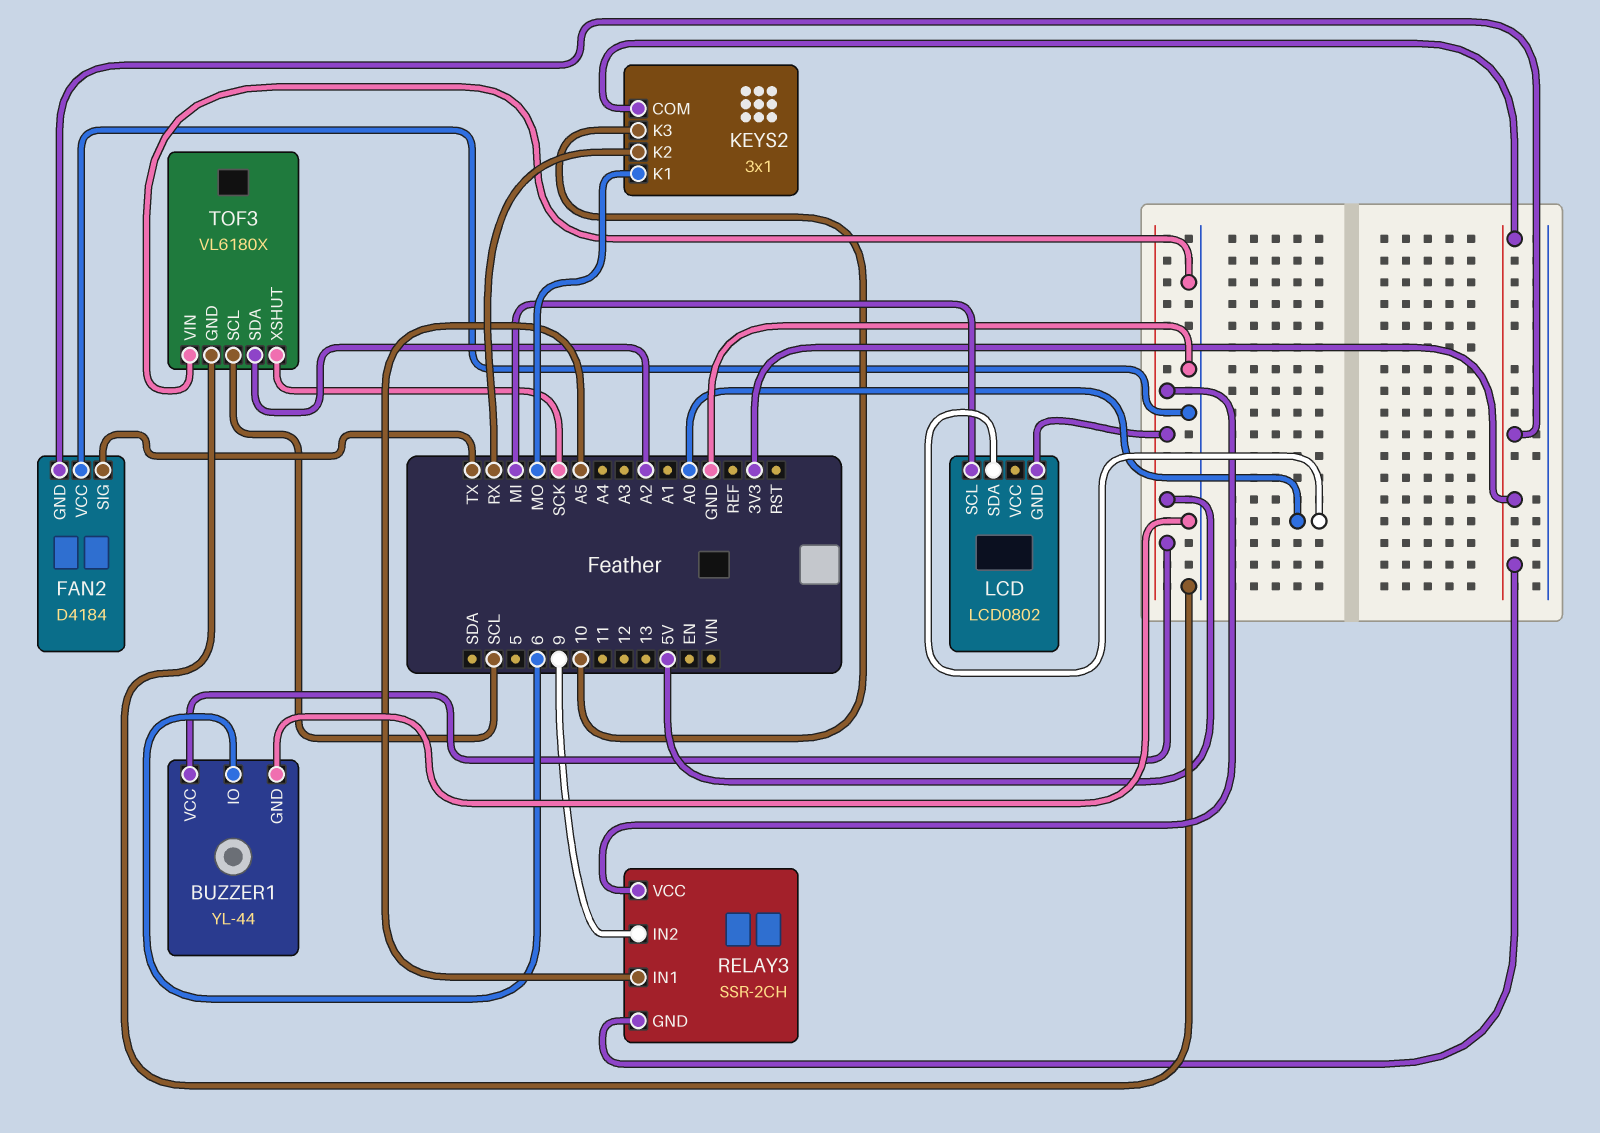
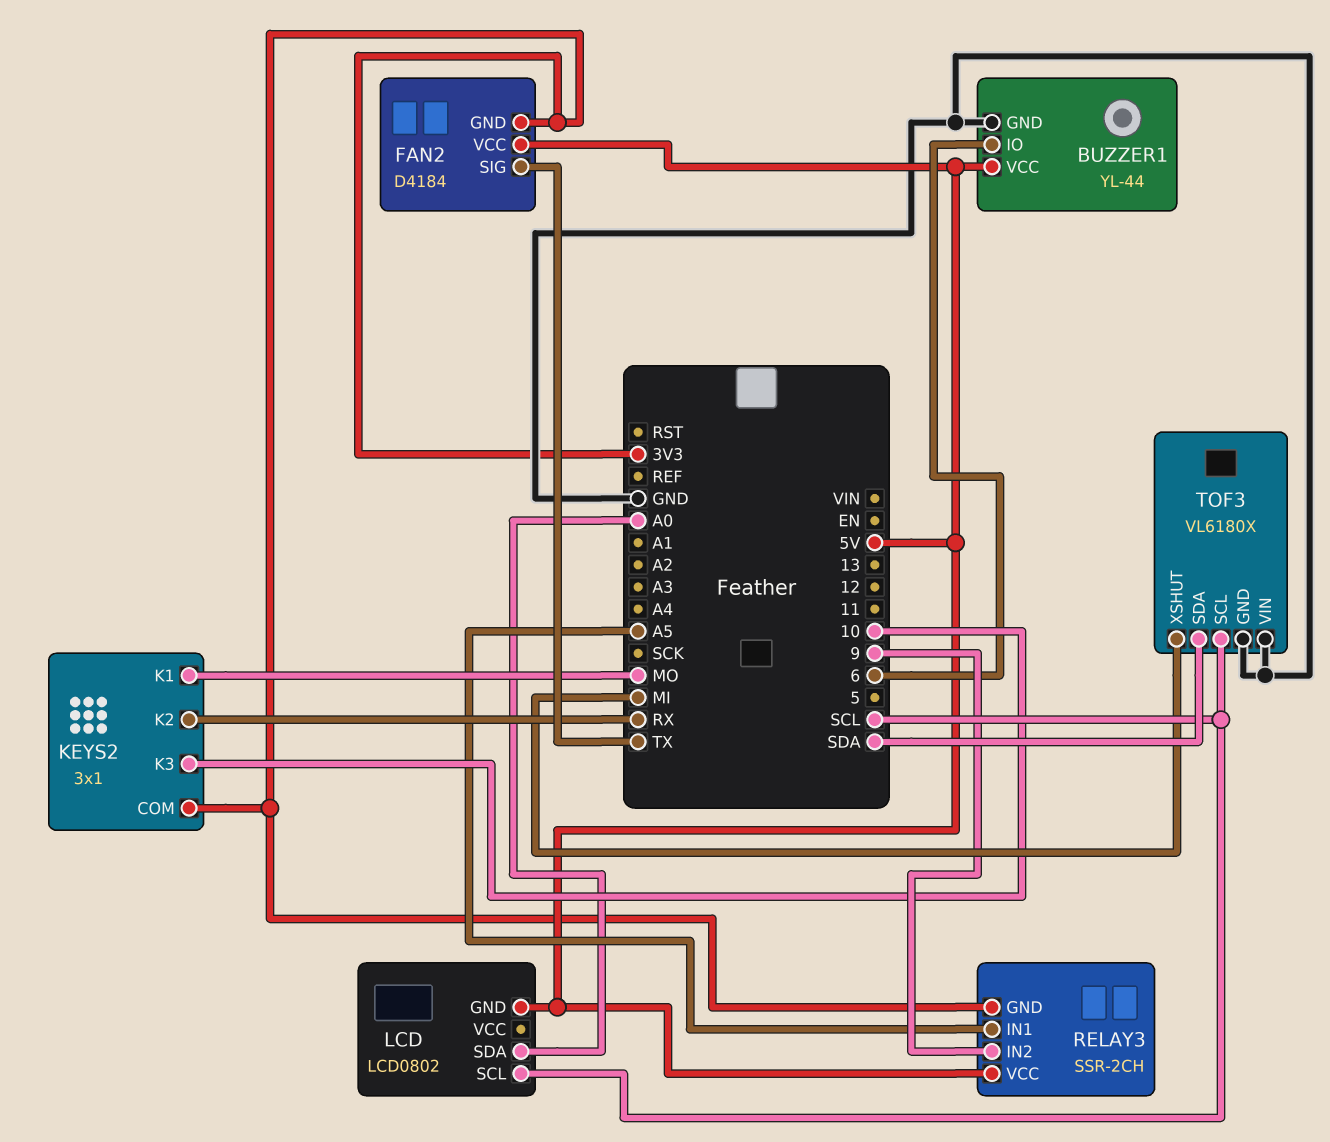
FAN2 pin VCC: GND -> 5V
LCD pin SCL: MI -> SCL
TOF3 pin SDA: A2 -> SDA
TOF3 pin XSHUT: SCK -> MI

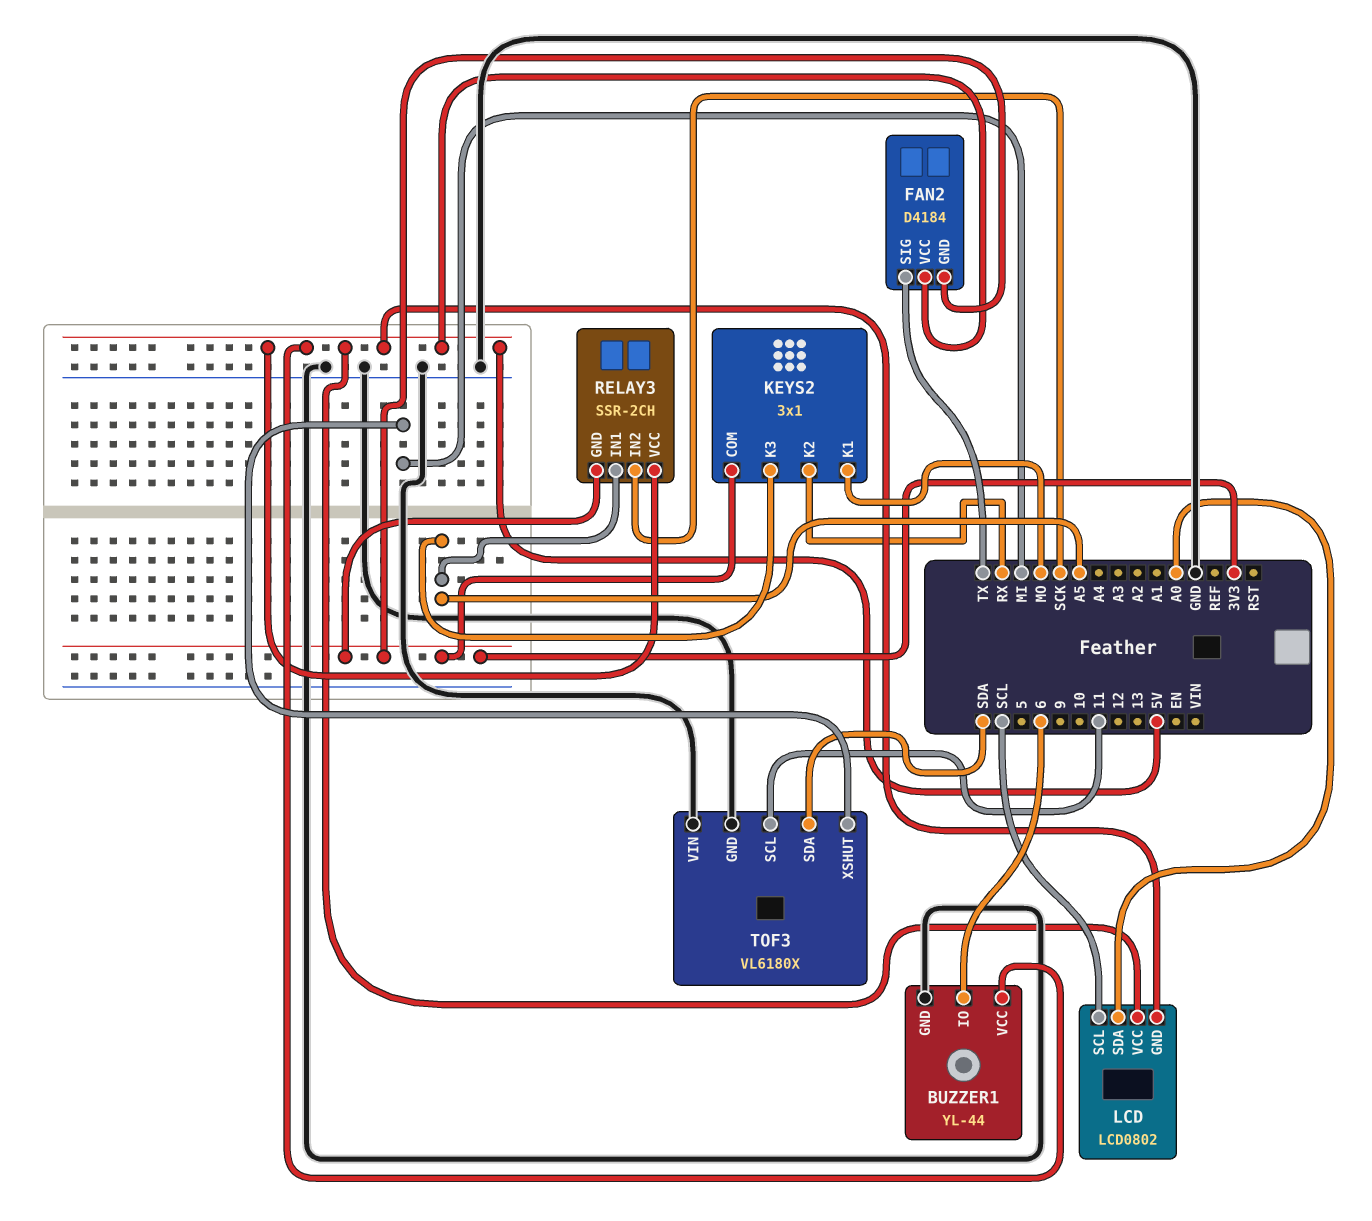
KEYS2 pin K3: 10 -> A5
LCD pin VCC: none -> 5V
RELAY3 pin IN2: 9 -> SCK
TOF3 pin SCL: SCL -> 11

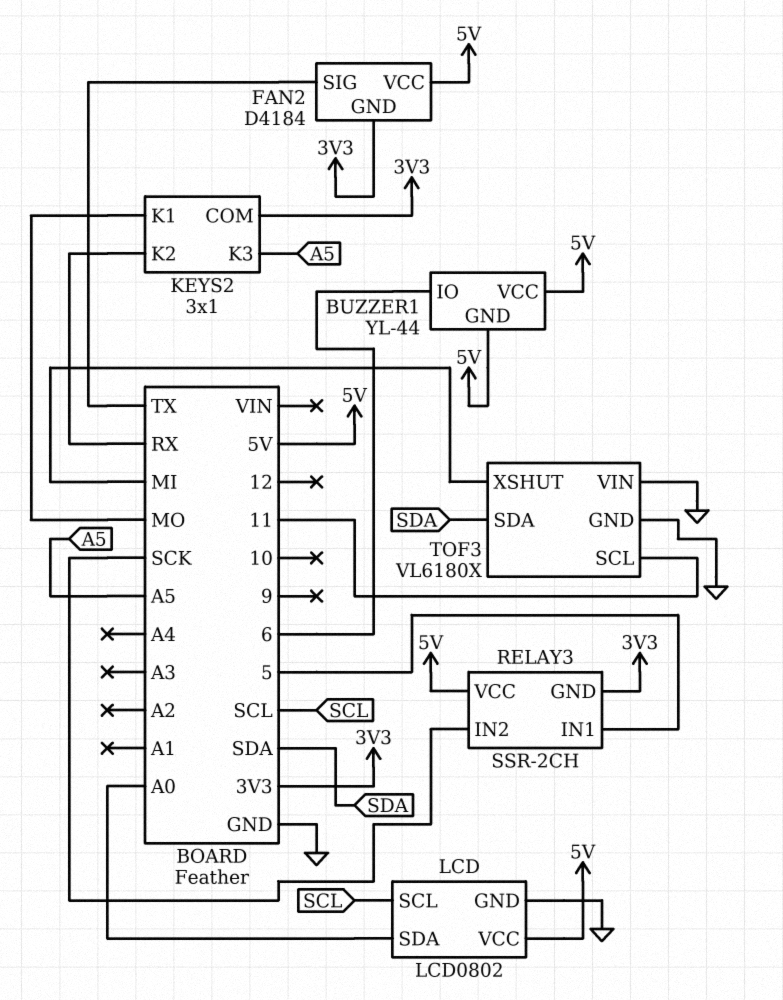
BUZZER1 pin GND: GND -> 5V
LCD pin GND: 5V -> GND
RELAY3 pin IN1: A5 -> 5

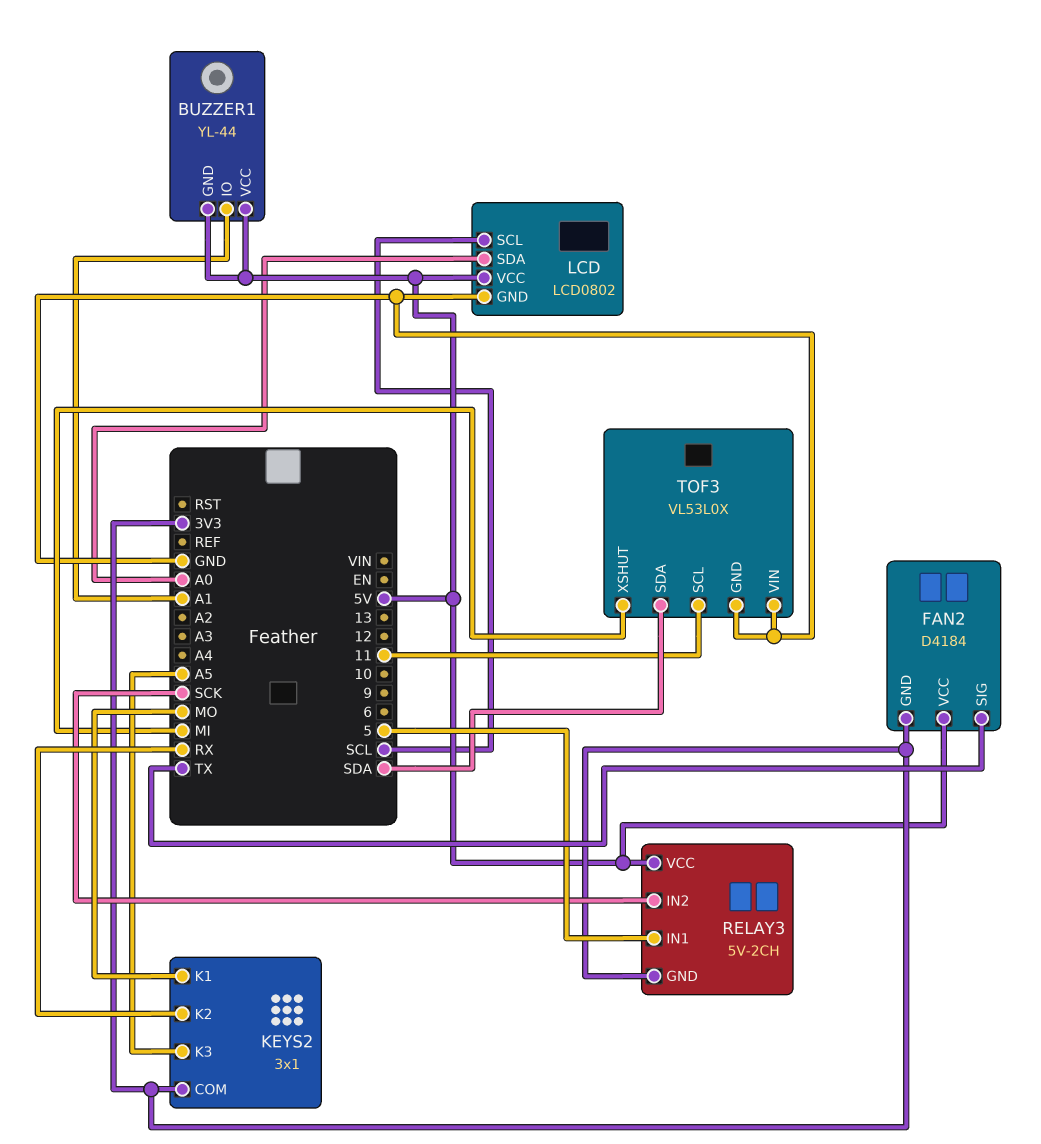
BUZZER1 pin IO: 6 -> A1
RELAY3: SSR-2CH -> 5V-2CH
TOF3: VL6180X -> VL53L0X

